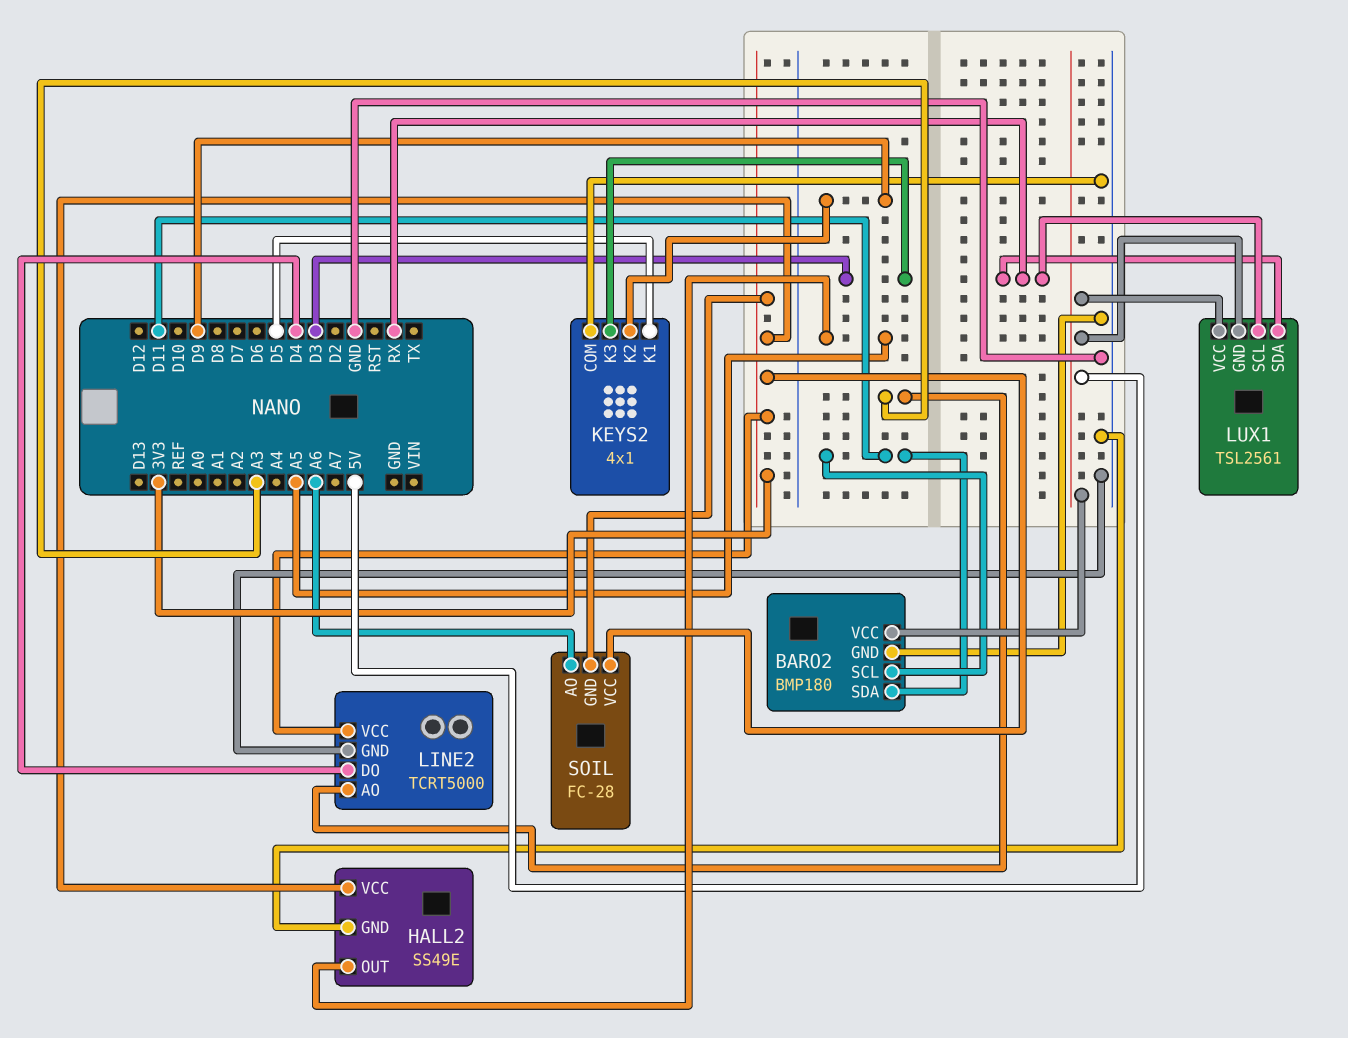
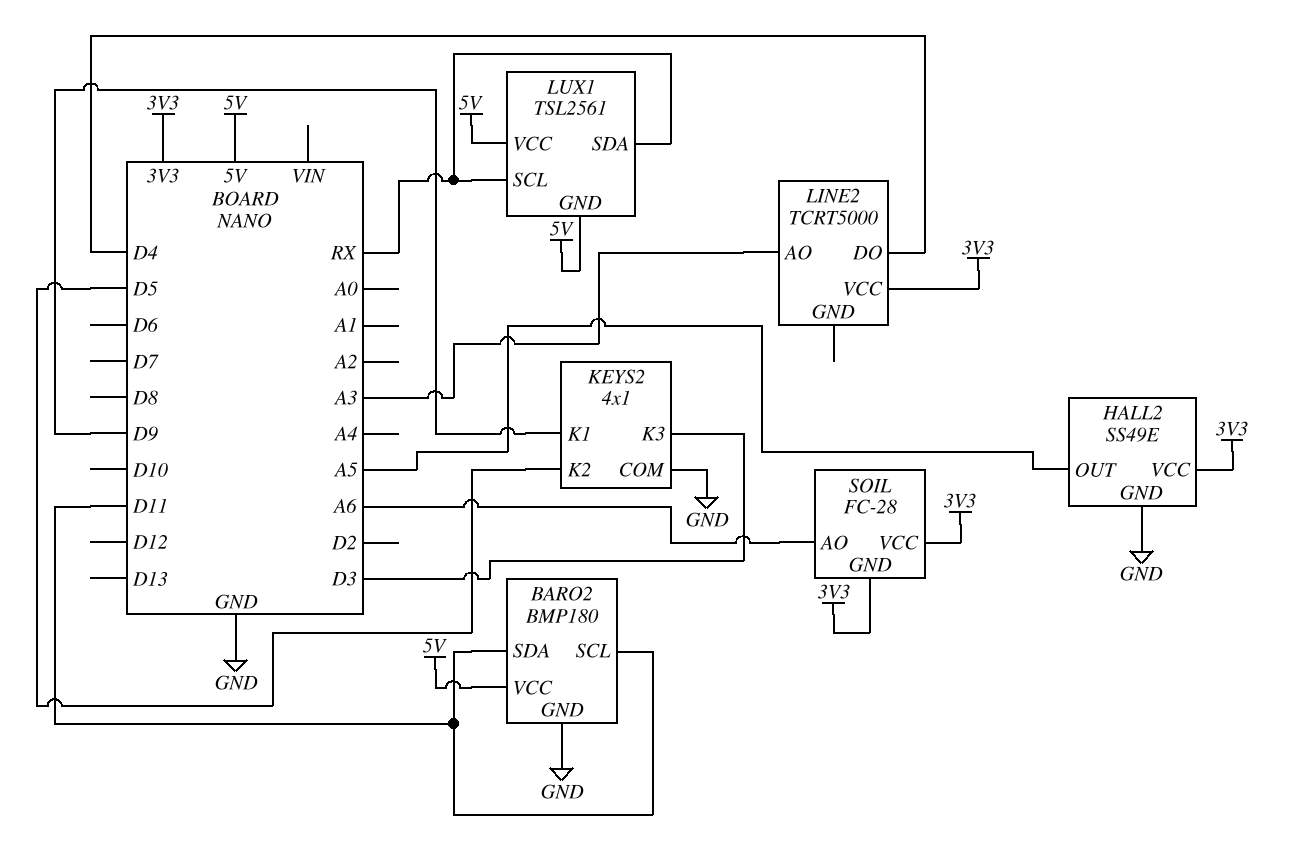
KEYS2 pin K1: D5 -> D9
KEYS2 pin K2: D9 -> D5
LINE2 pin GND: GND -> none

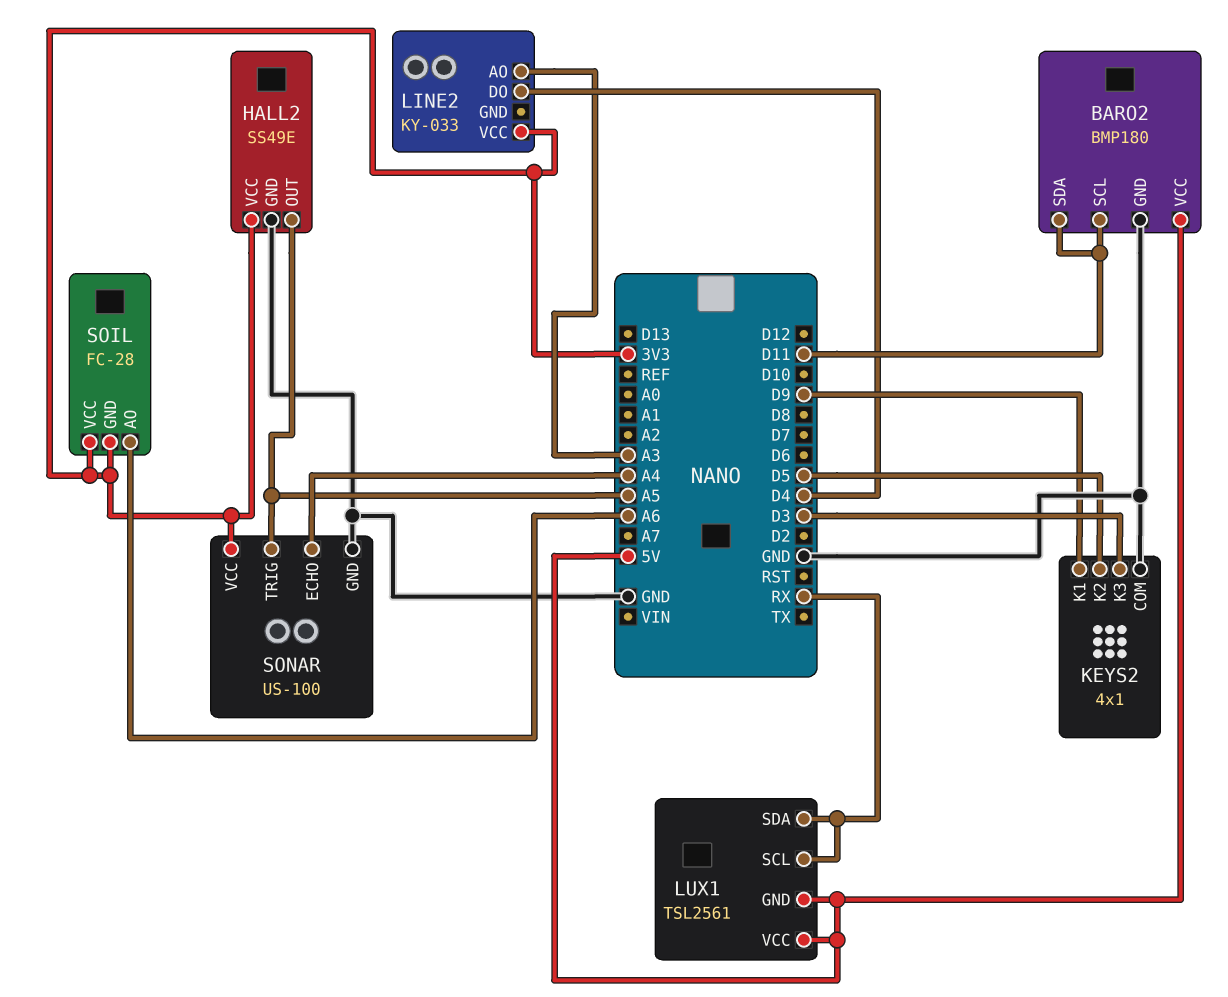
LINE2: TCRT5000 -> KY-033
SONAR: none -> US-100
SONAR pin ECHO: none -> A4
SONAR pin GND: none -> GND
SONAR pin TRIG: none -> A5
SONAR pin VCC: none -> 3V3

